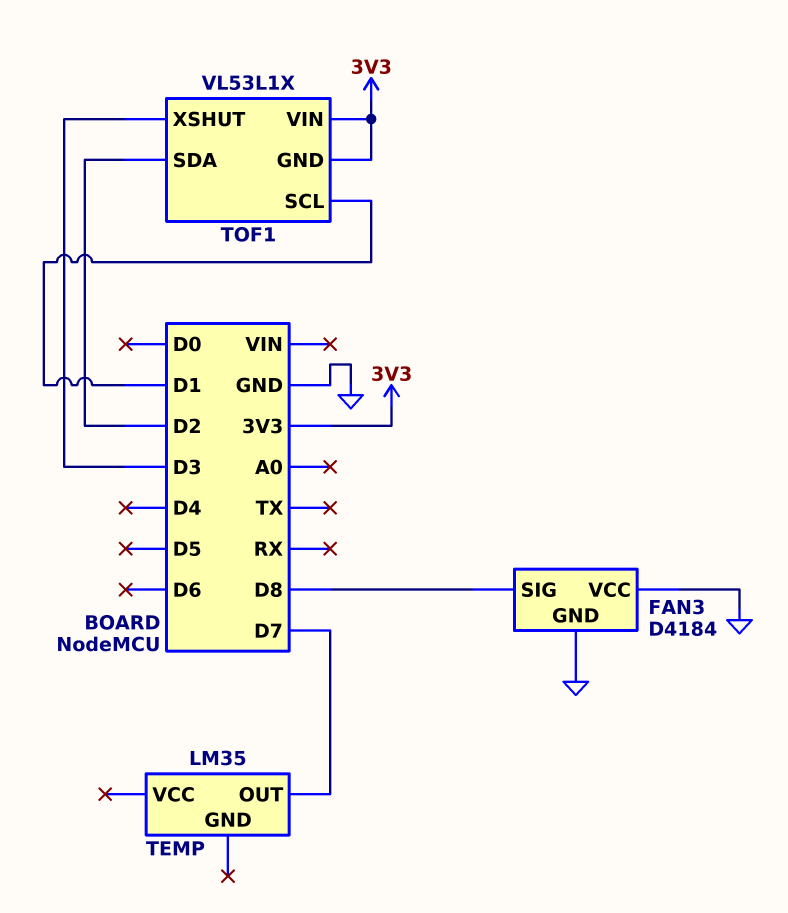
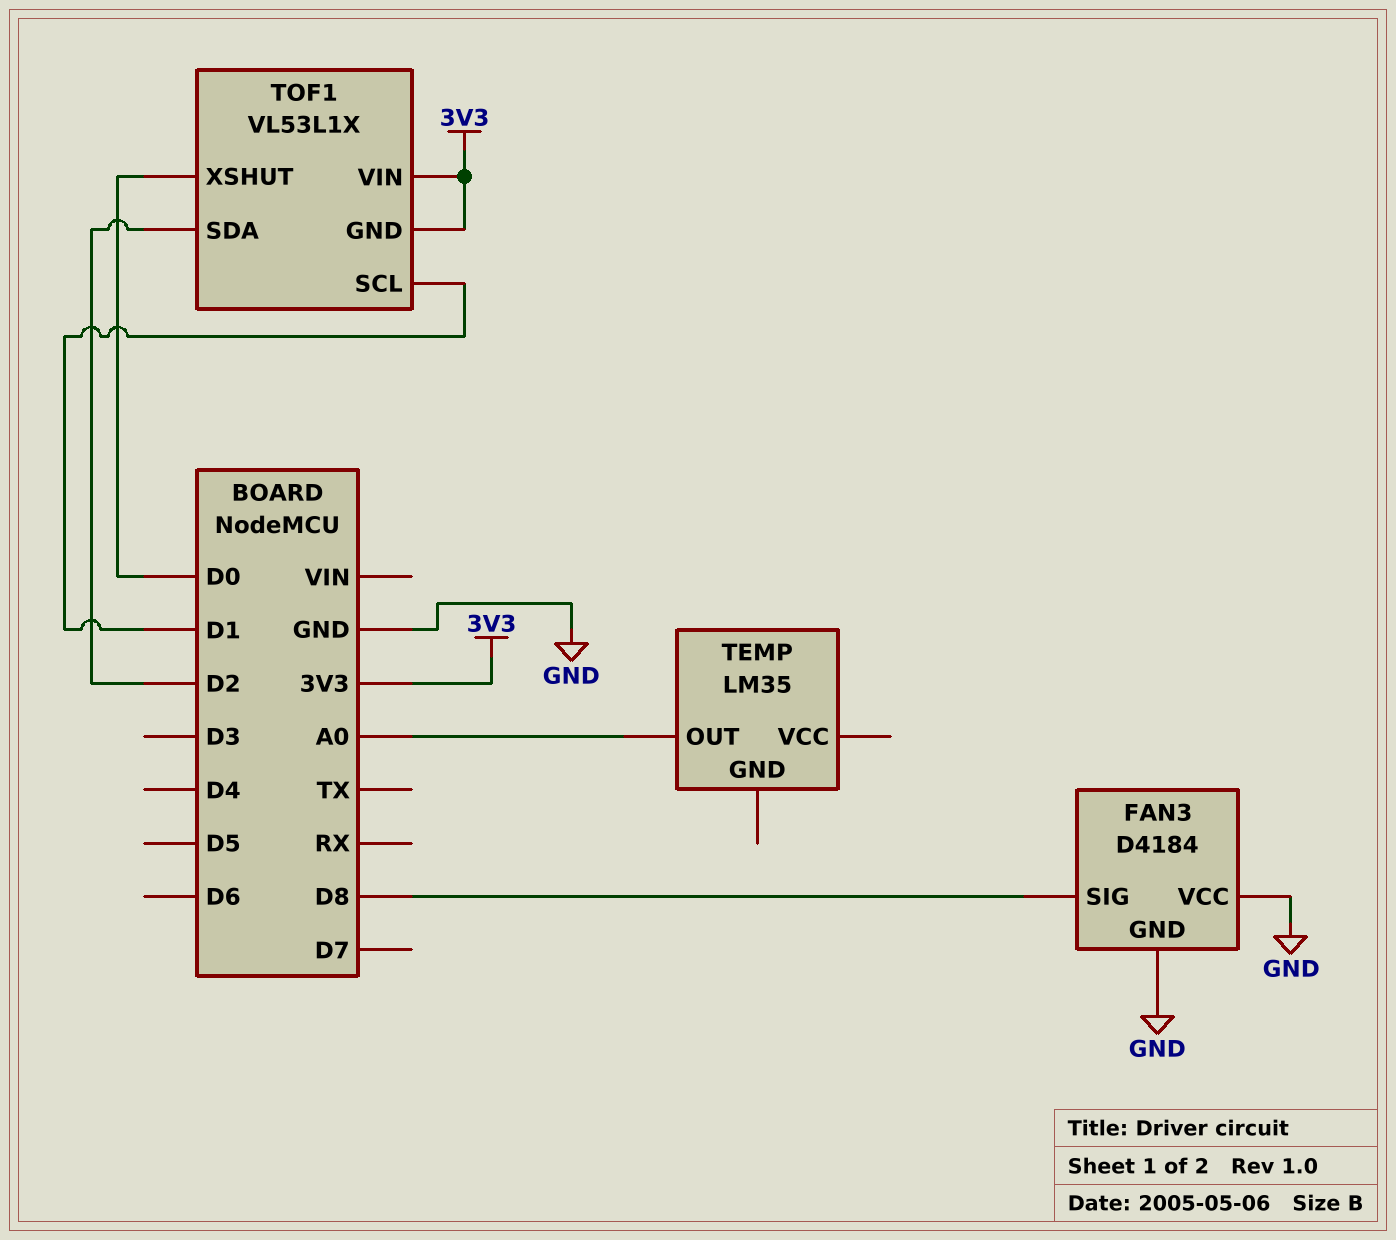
TEMP pin OUT: D7 -> A0
TOF1 pin XSHUT: D3 -> D0

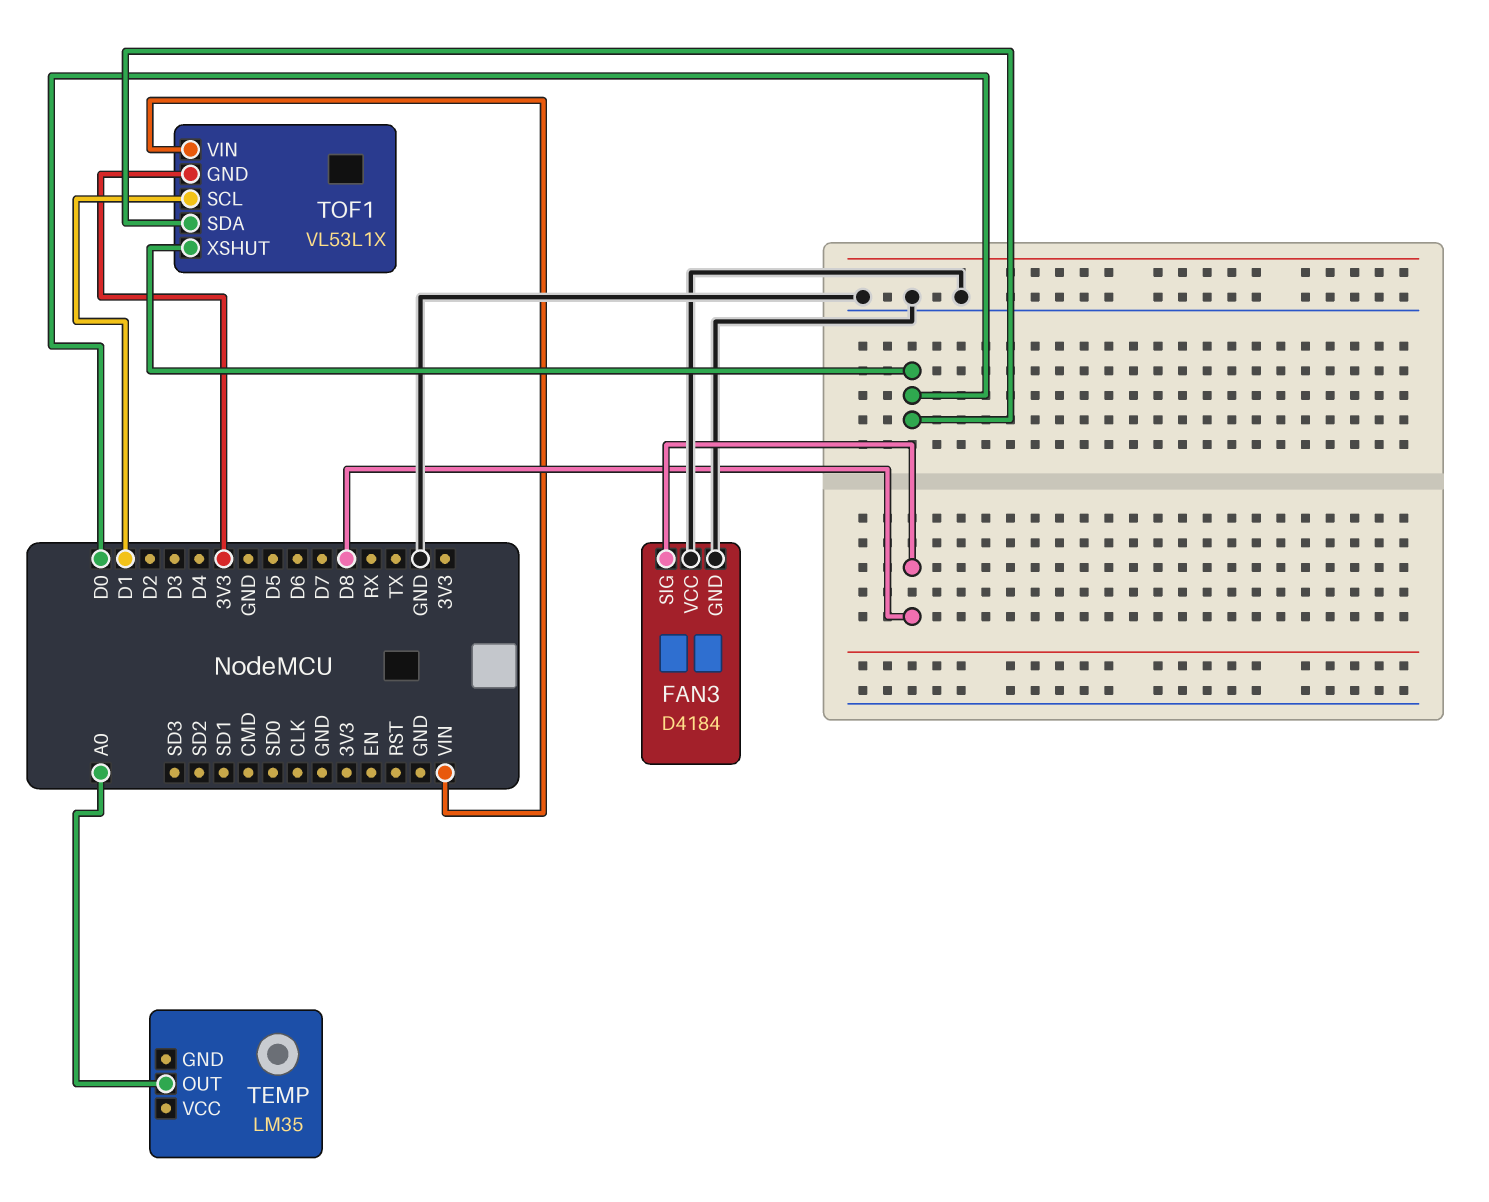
TOF1 pin SDA: D2 -> D0
TOF1 pin VIN: 3V3 -> VIN

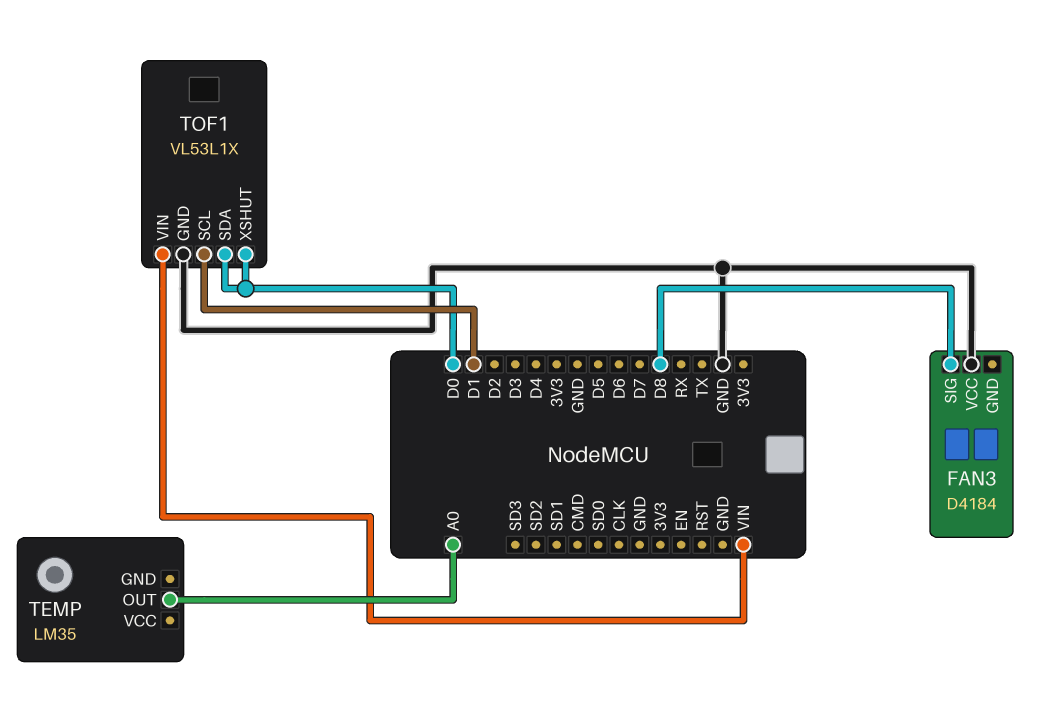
FAN3 pin GND: GND -> none
TOF1 pin GND: 3V3 -> GND

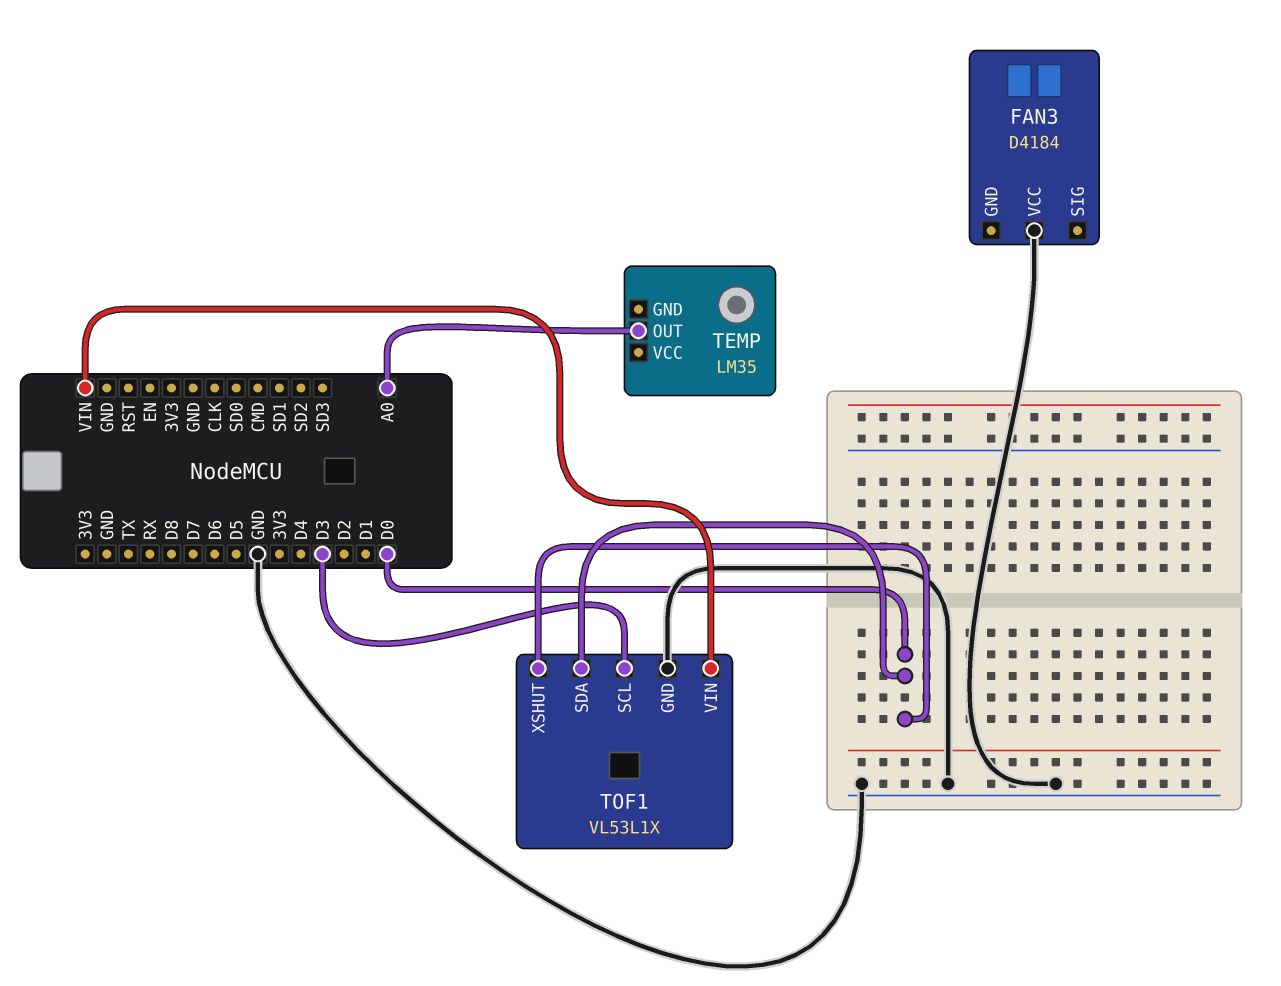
FAN3 pin SIG: D8 -> none
TOF1 pin SCL: D1 -> D3

